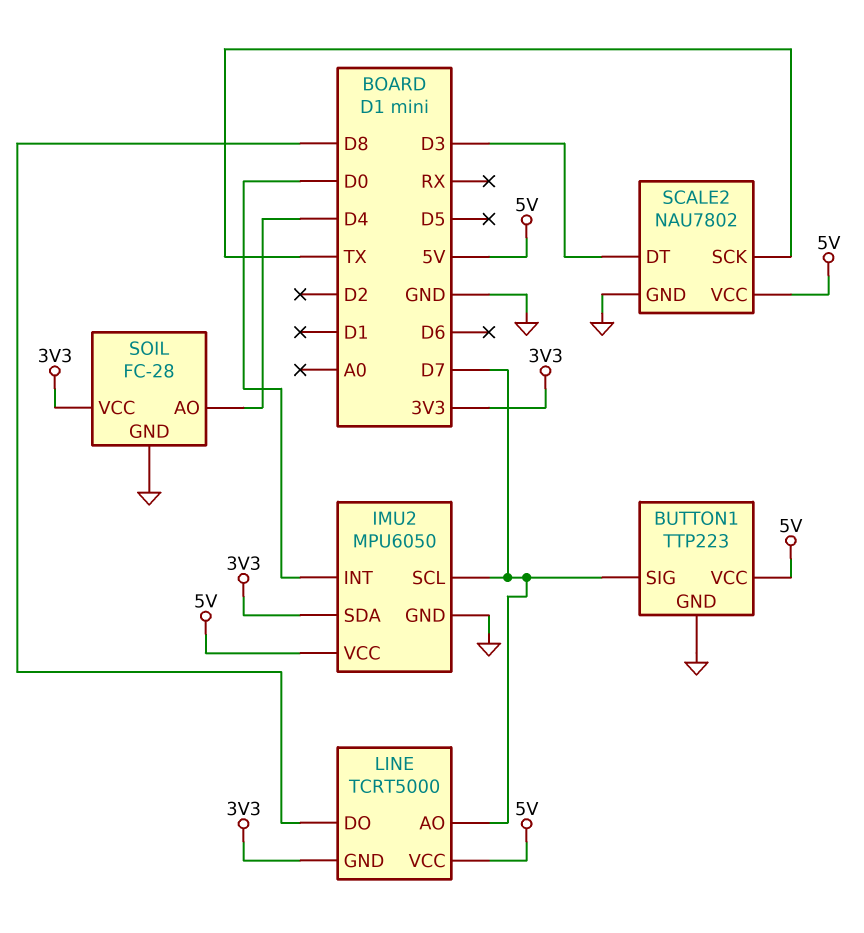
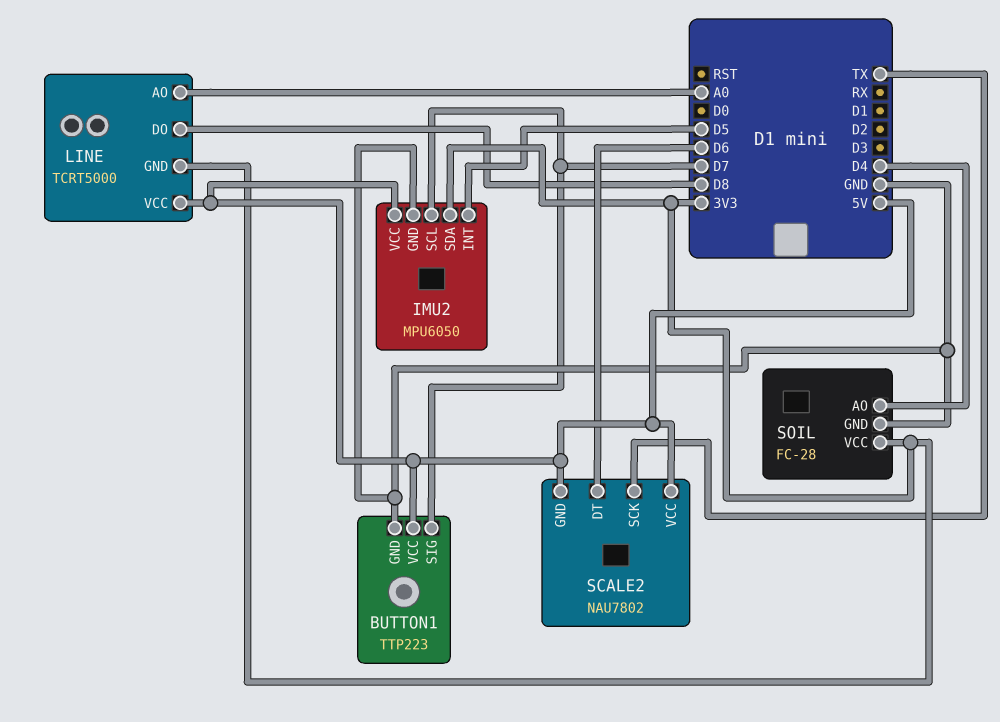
IMU2 pin INT: D0 -> D5
LINE pin AO: D7 -> A0
SCALE2 pin DT: D3 -> D6
SCALE2 pin GND: GND -> 5V

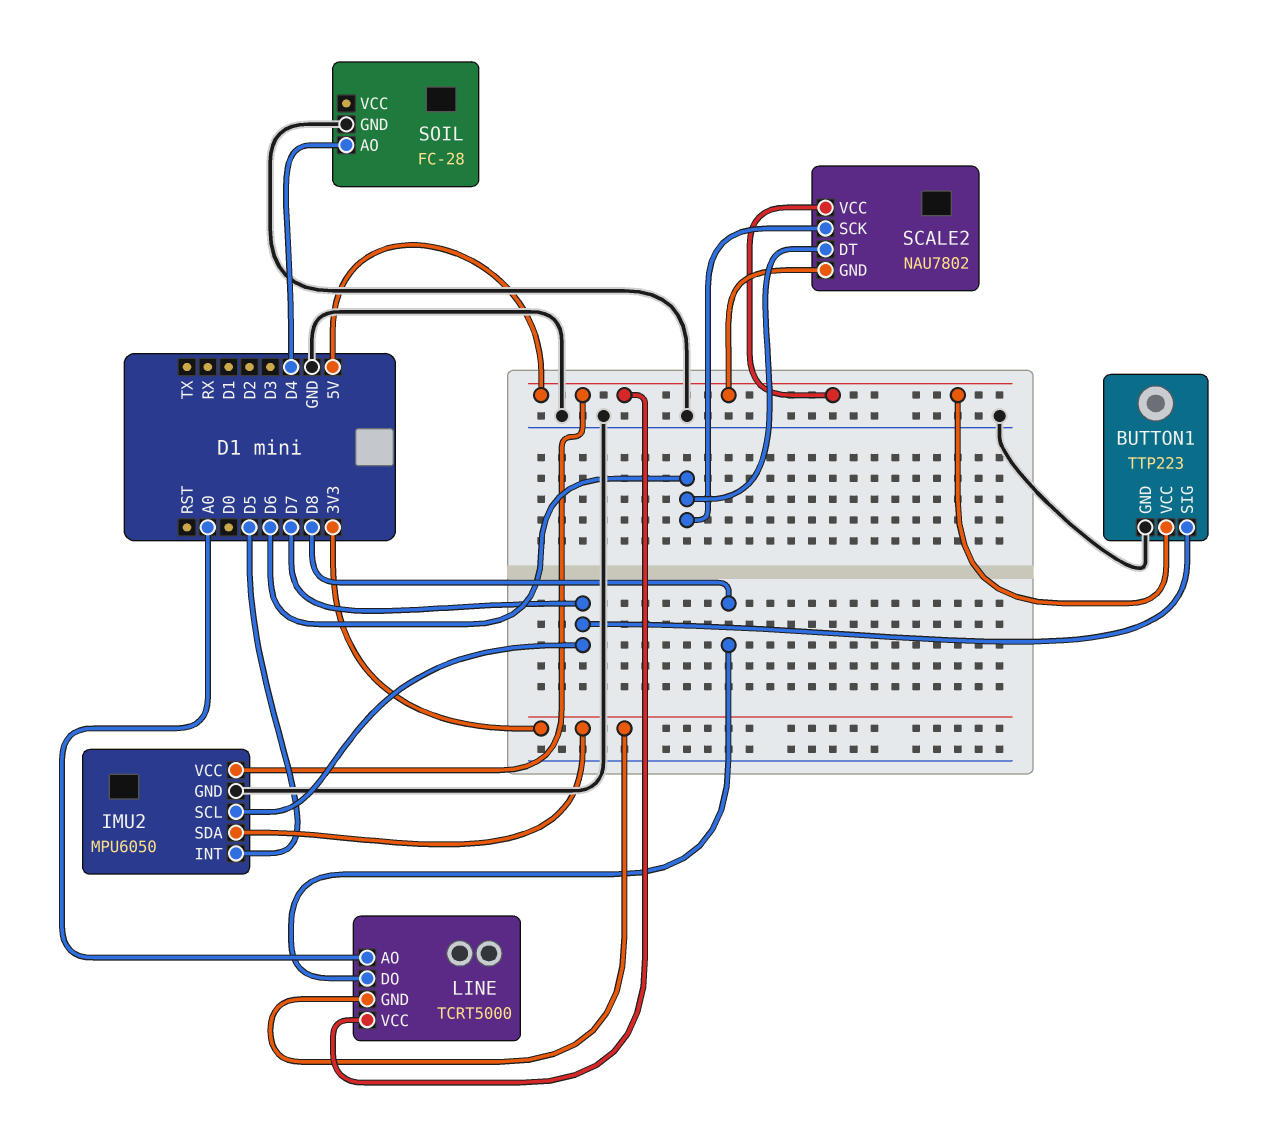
SCALE2 pin SCK: TX -> D6
SOIL pin VCC: 3V3 -> none

